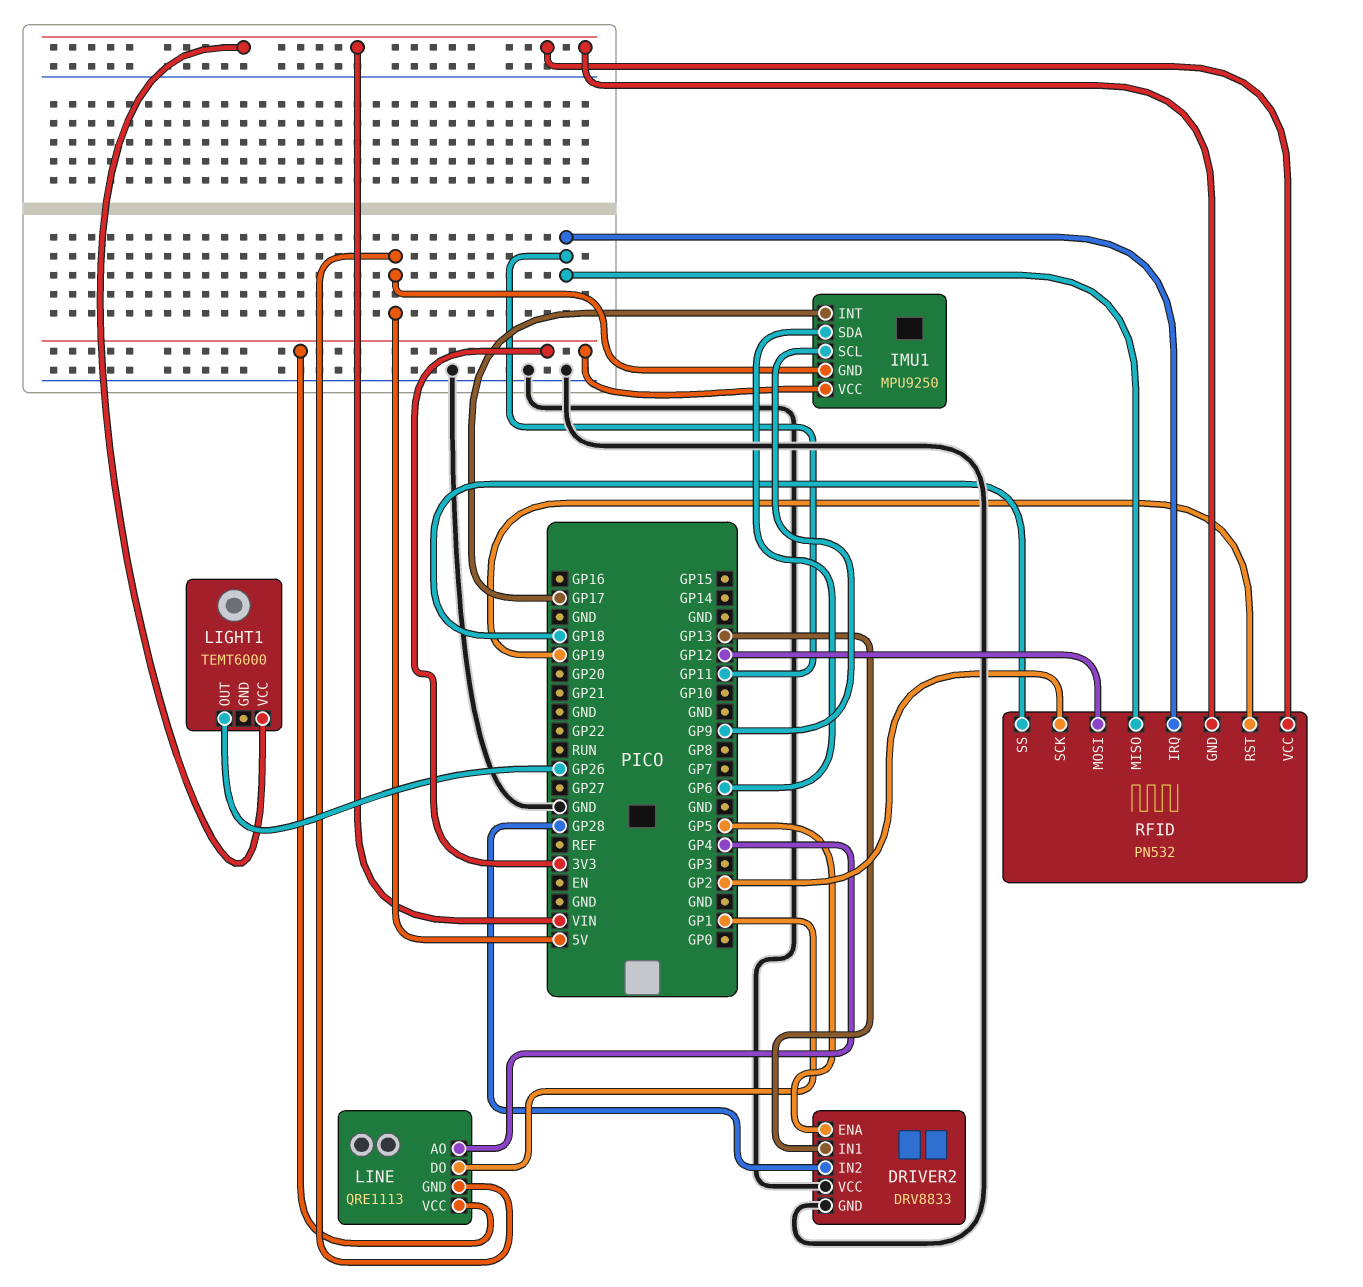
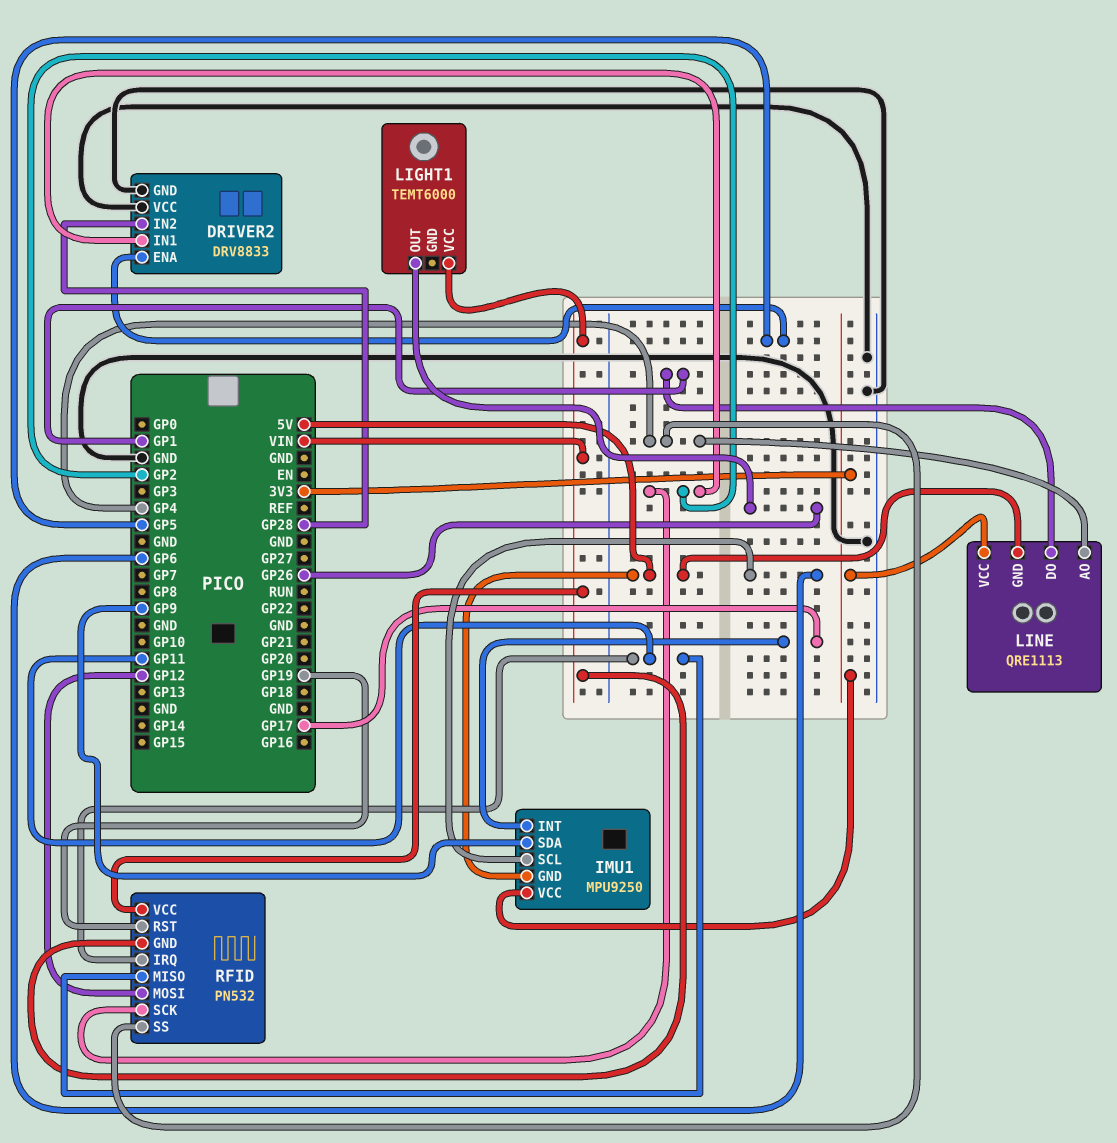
DRIVER2 pin IN1: GP13 -> GP2
IMU1 pin SCL: GP9 -> GP6
IMU1 pin SDA: GP6 -> GP9
RFID pin SS: GP18 -> GP4

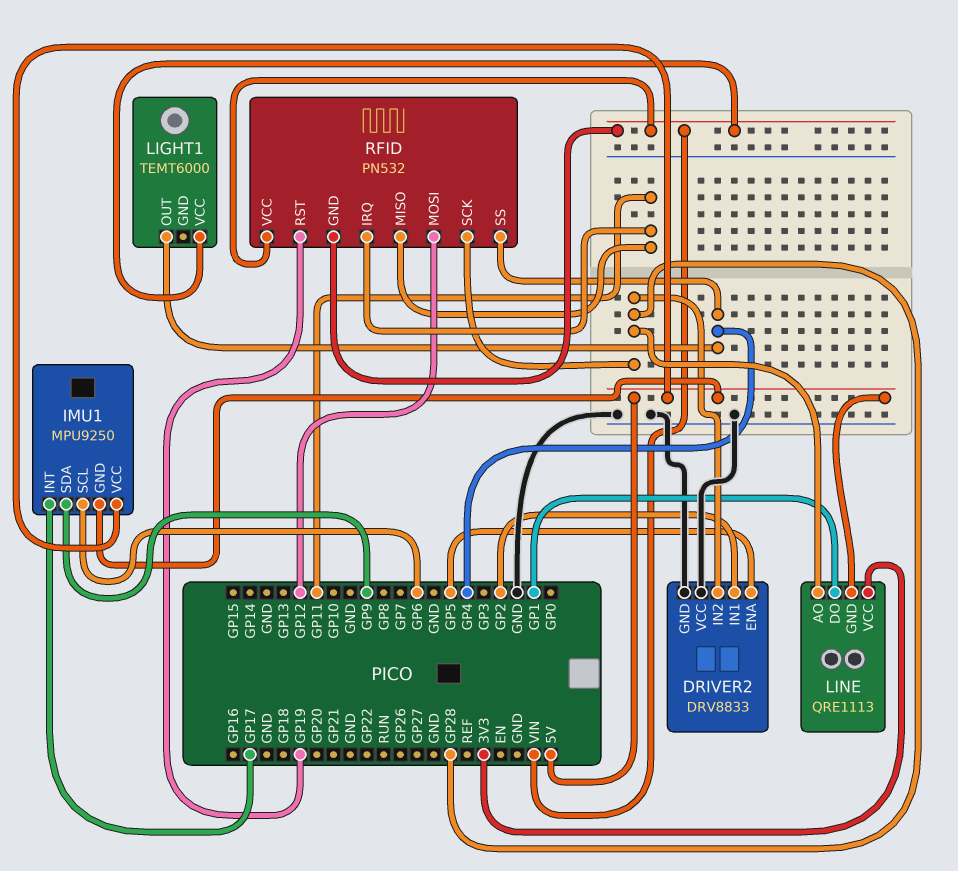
IMU1 pin VCC: 3V3 -> 5V
LIGHT1 pin OUT: GP26 -> GP4
LINE pin AO: GP4 -> GP28
RFID pin SCK: GP2 -> GP28

